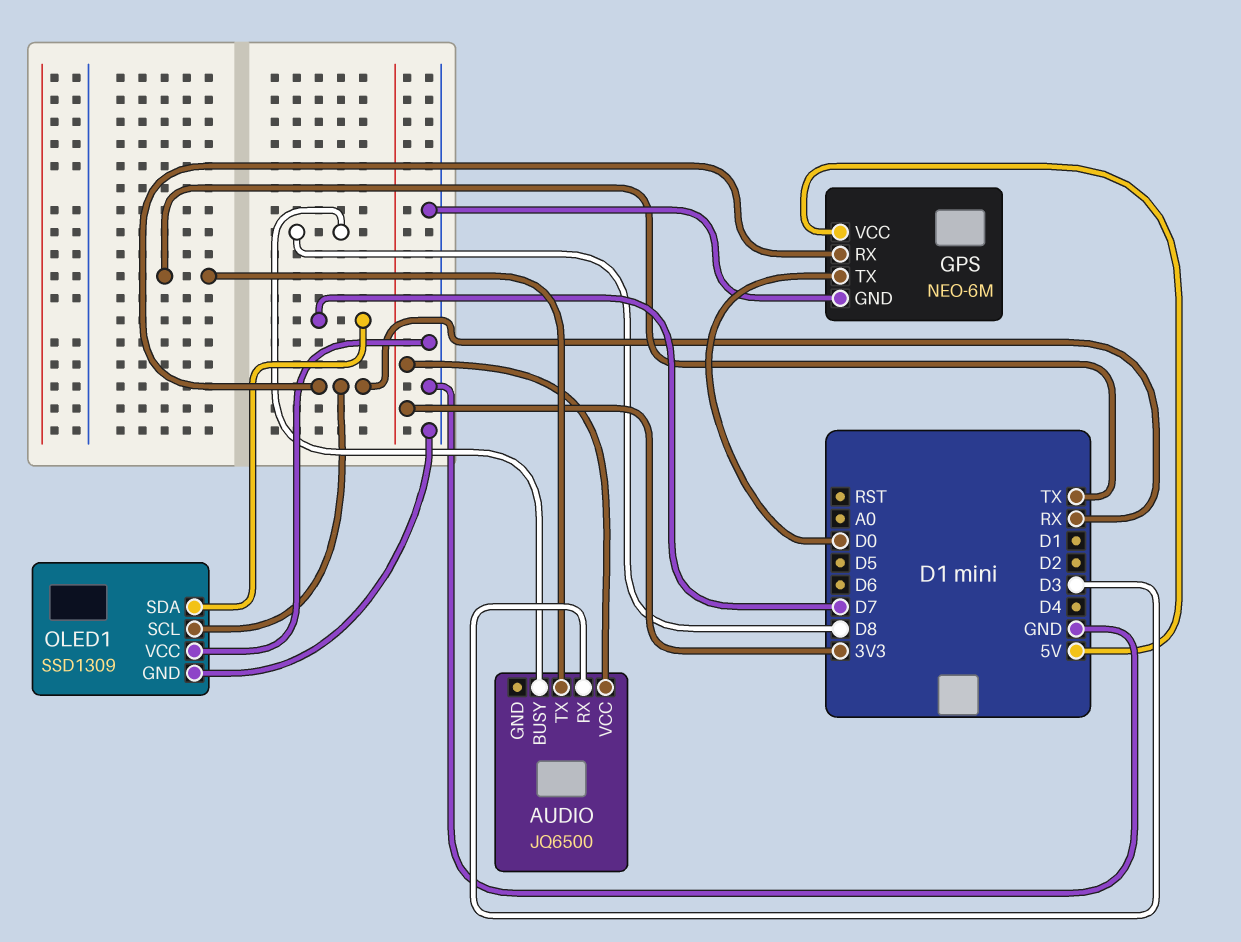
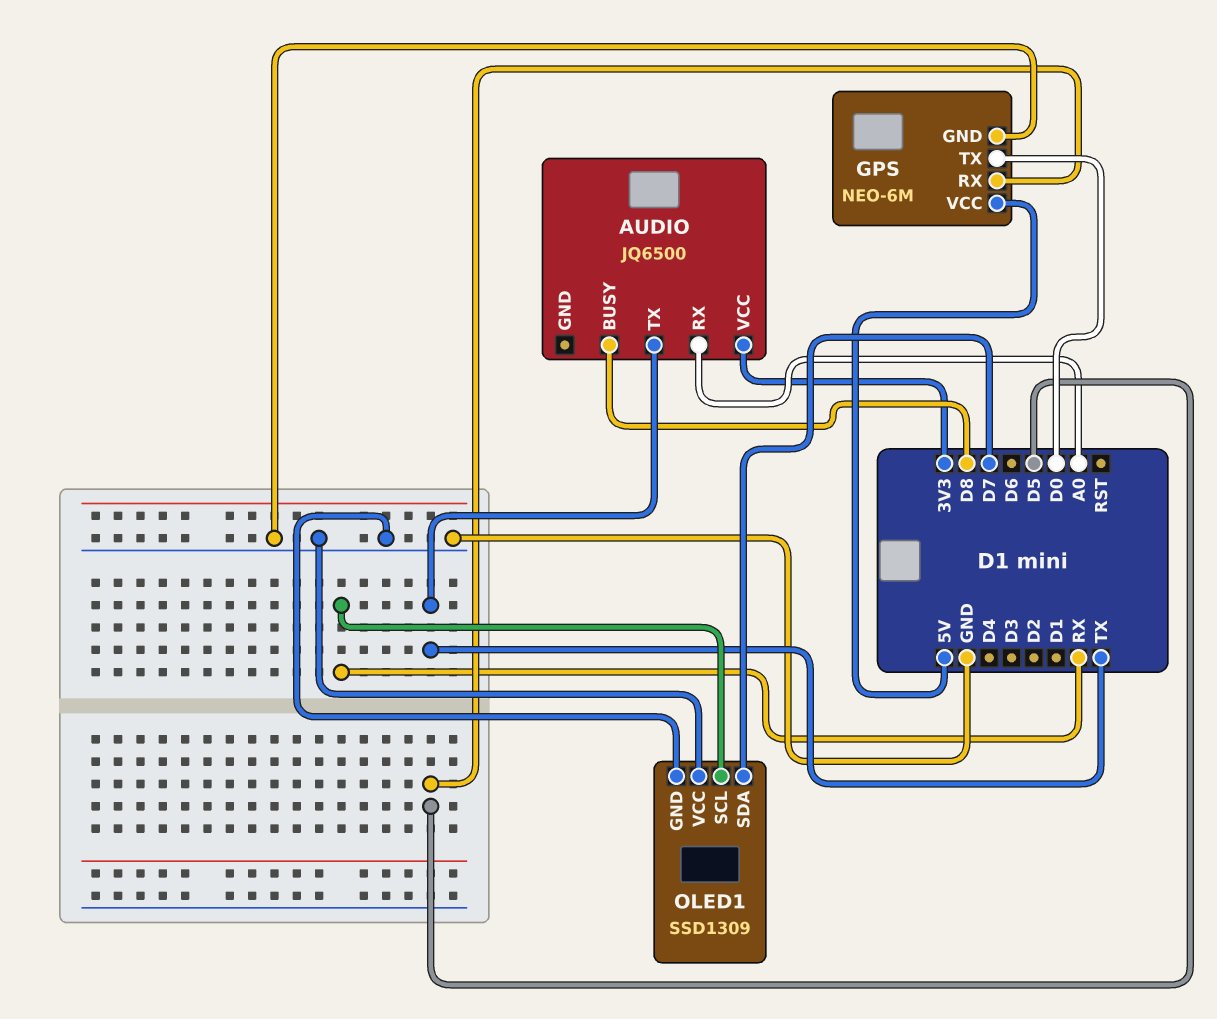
AUDIO pin RX: D3 -> A0
GPS pin RX: RX -> D5

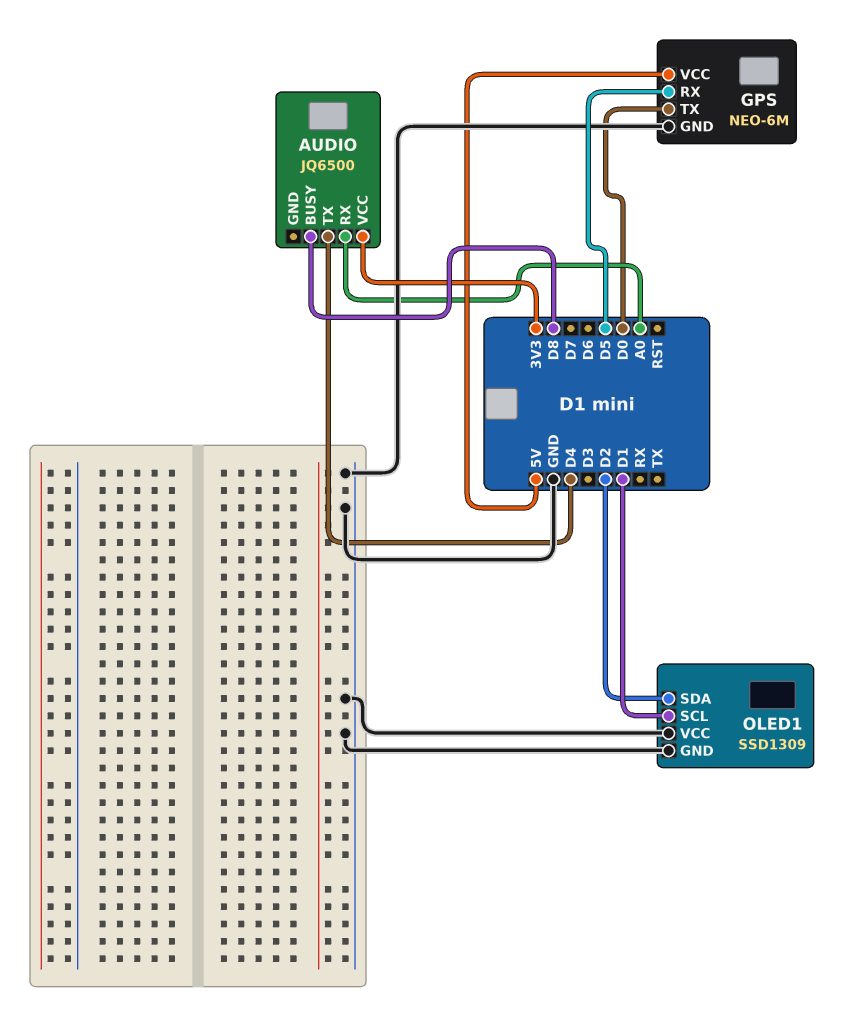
AUDIO pin TX: TX -> D4
OLED1 pin SCL: RX -> D1
OLED1 pin SDA: D7 -> D2

